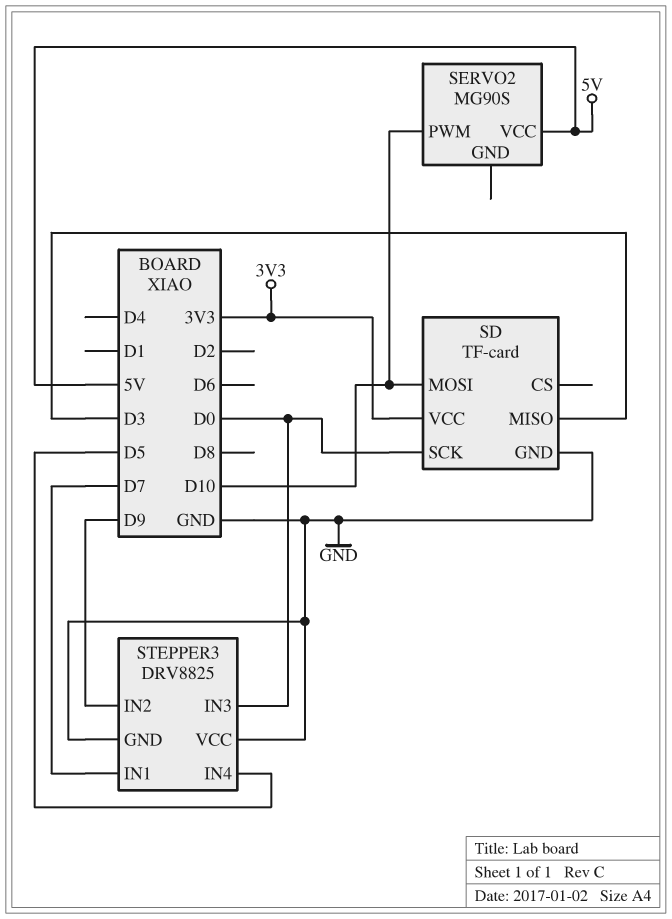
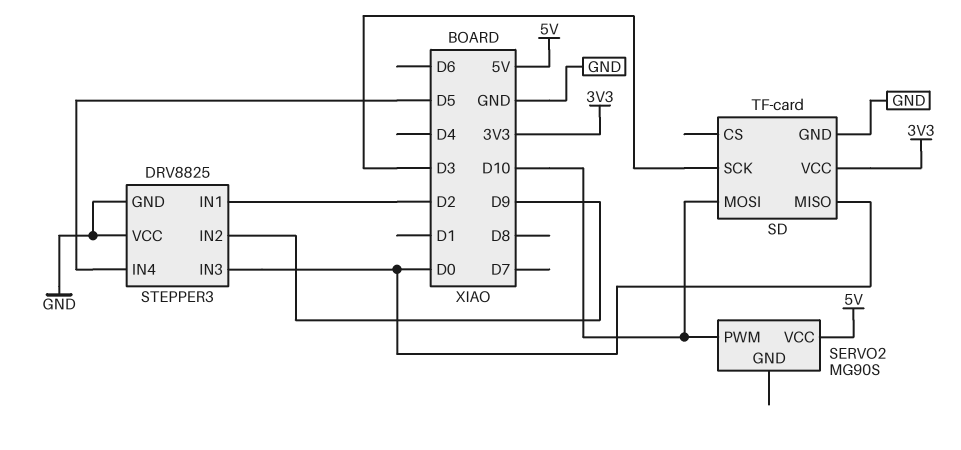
SD pin MISO: D3 -> D0
SD pin SCK: D0 -> D3
STEPPER3 pin IN1: D7 -> D2

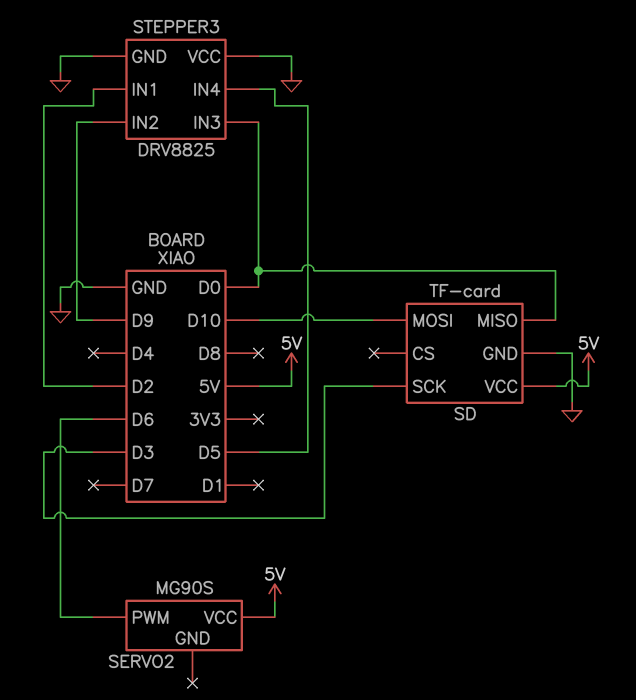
SD pin VCC: 3V3 -> 5V
SERVO2 pin PWM: D10 -> D6

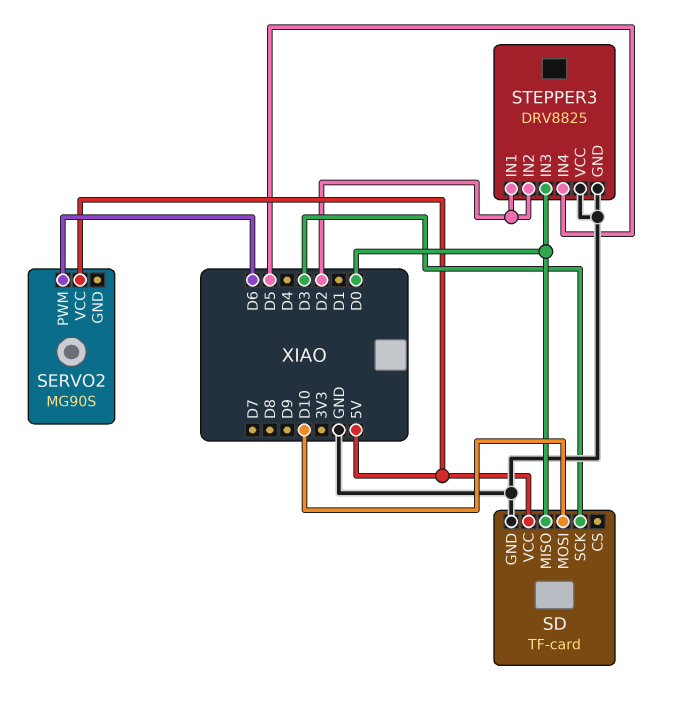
STEPPER3 pin IN2: D9 -> D2

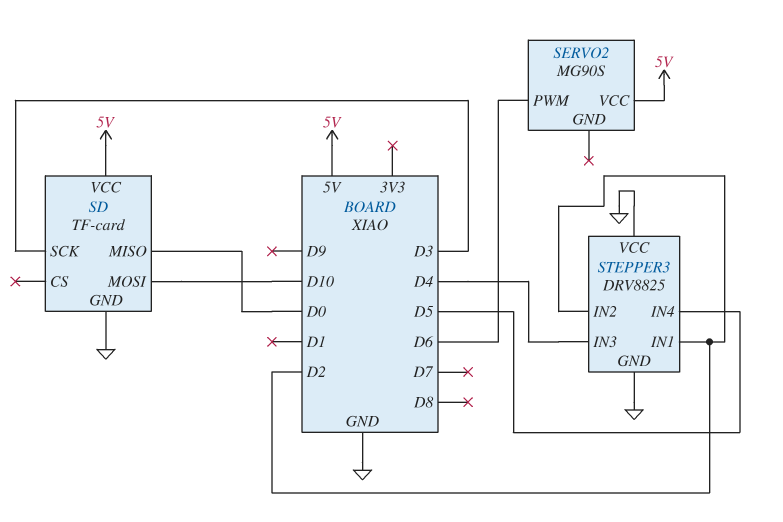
STEPPER3 pin IN3: D0 -> D4

